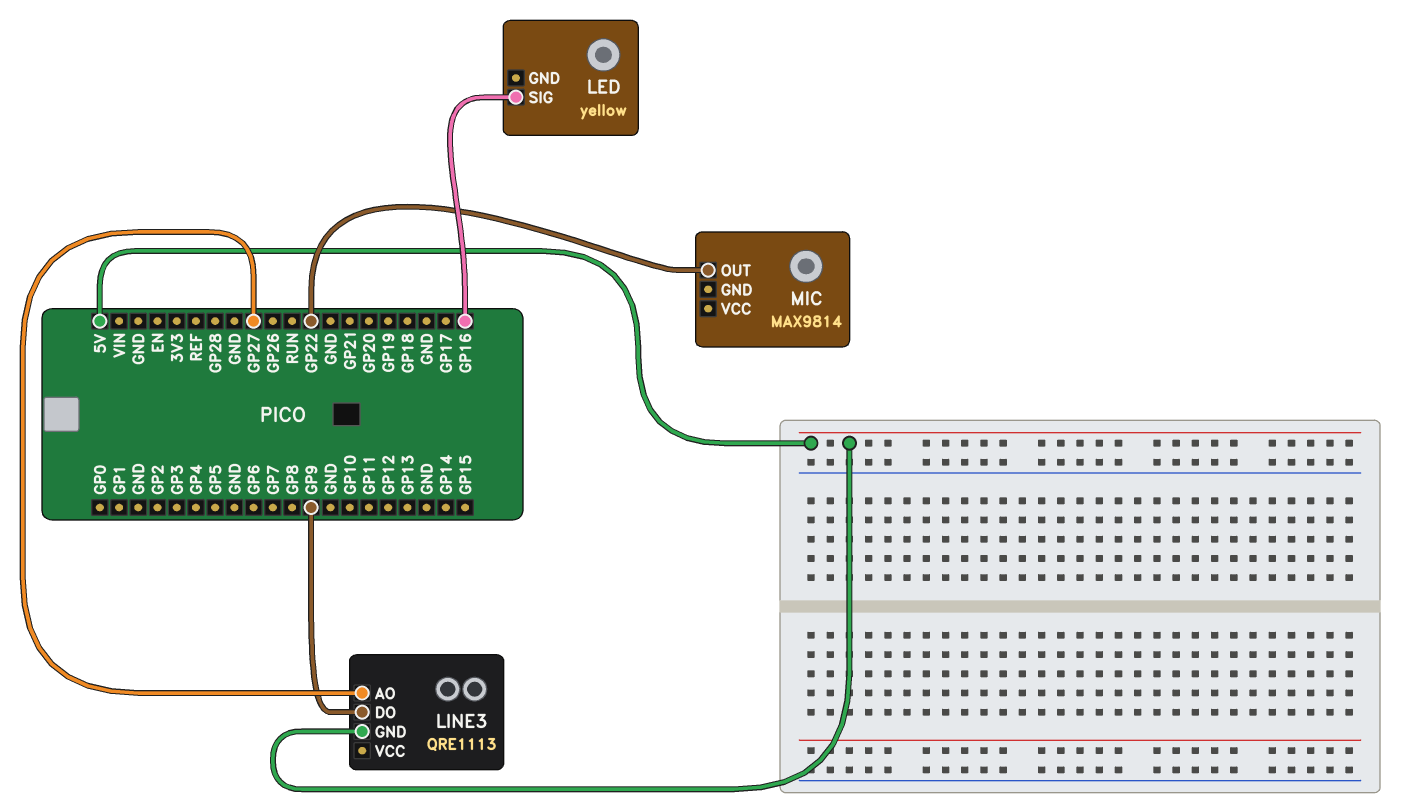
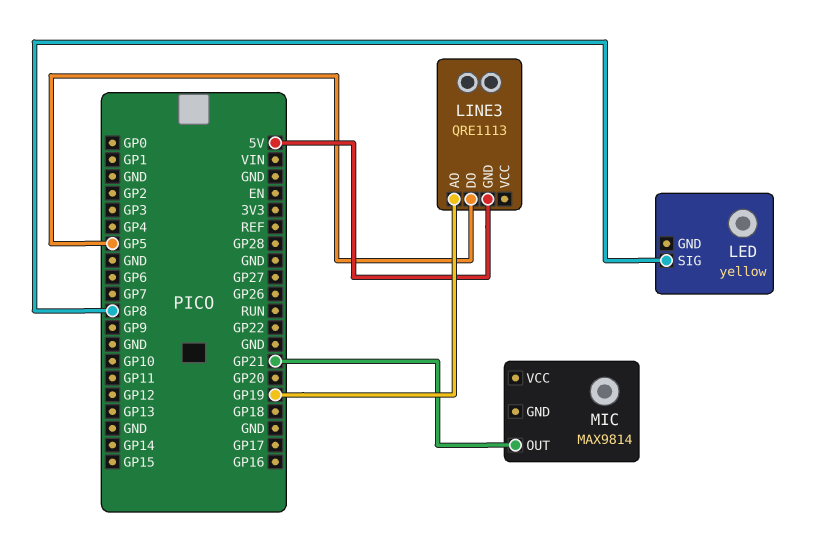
LED pin SIG: GP16 -> GP8
LINE3 pin AO: GP27 -> GP19
LINE3 pin DO: GP9 -> GP5
MIC pin OUT: GP22 -> GP21

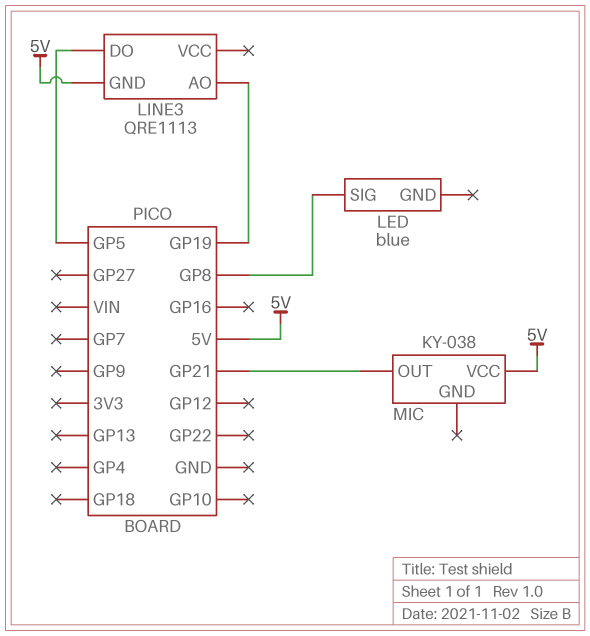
LED: yellow -> blue
MIC: MAX9814 -> KY-038
MIC pin VCC: none -> 5V

